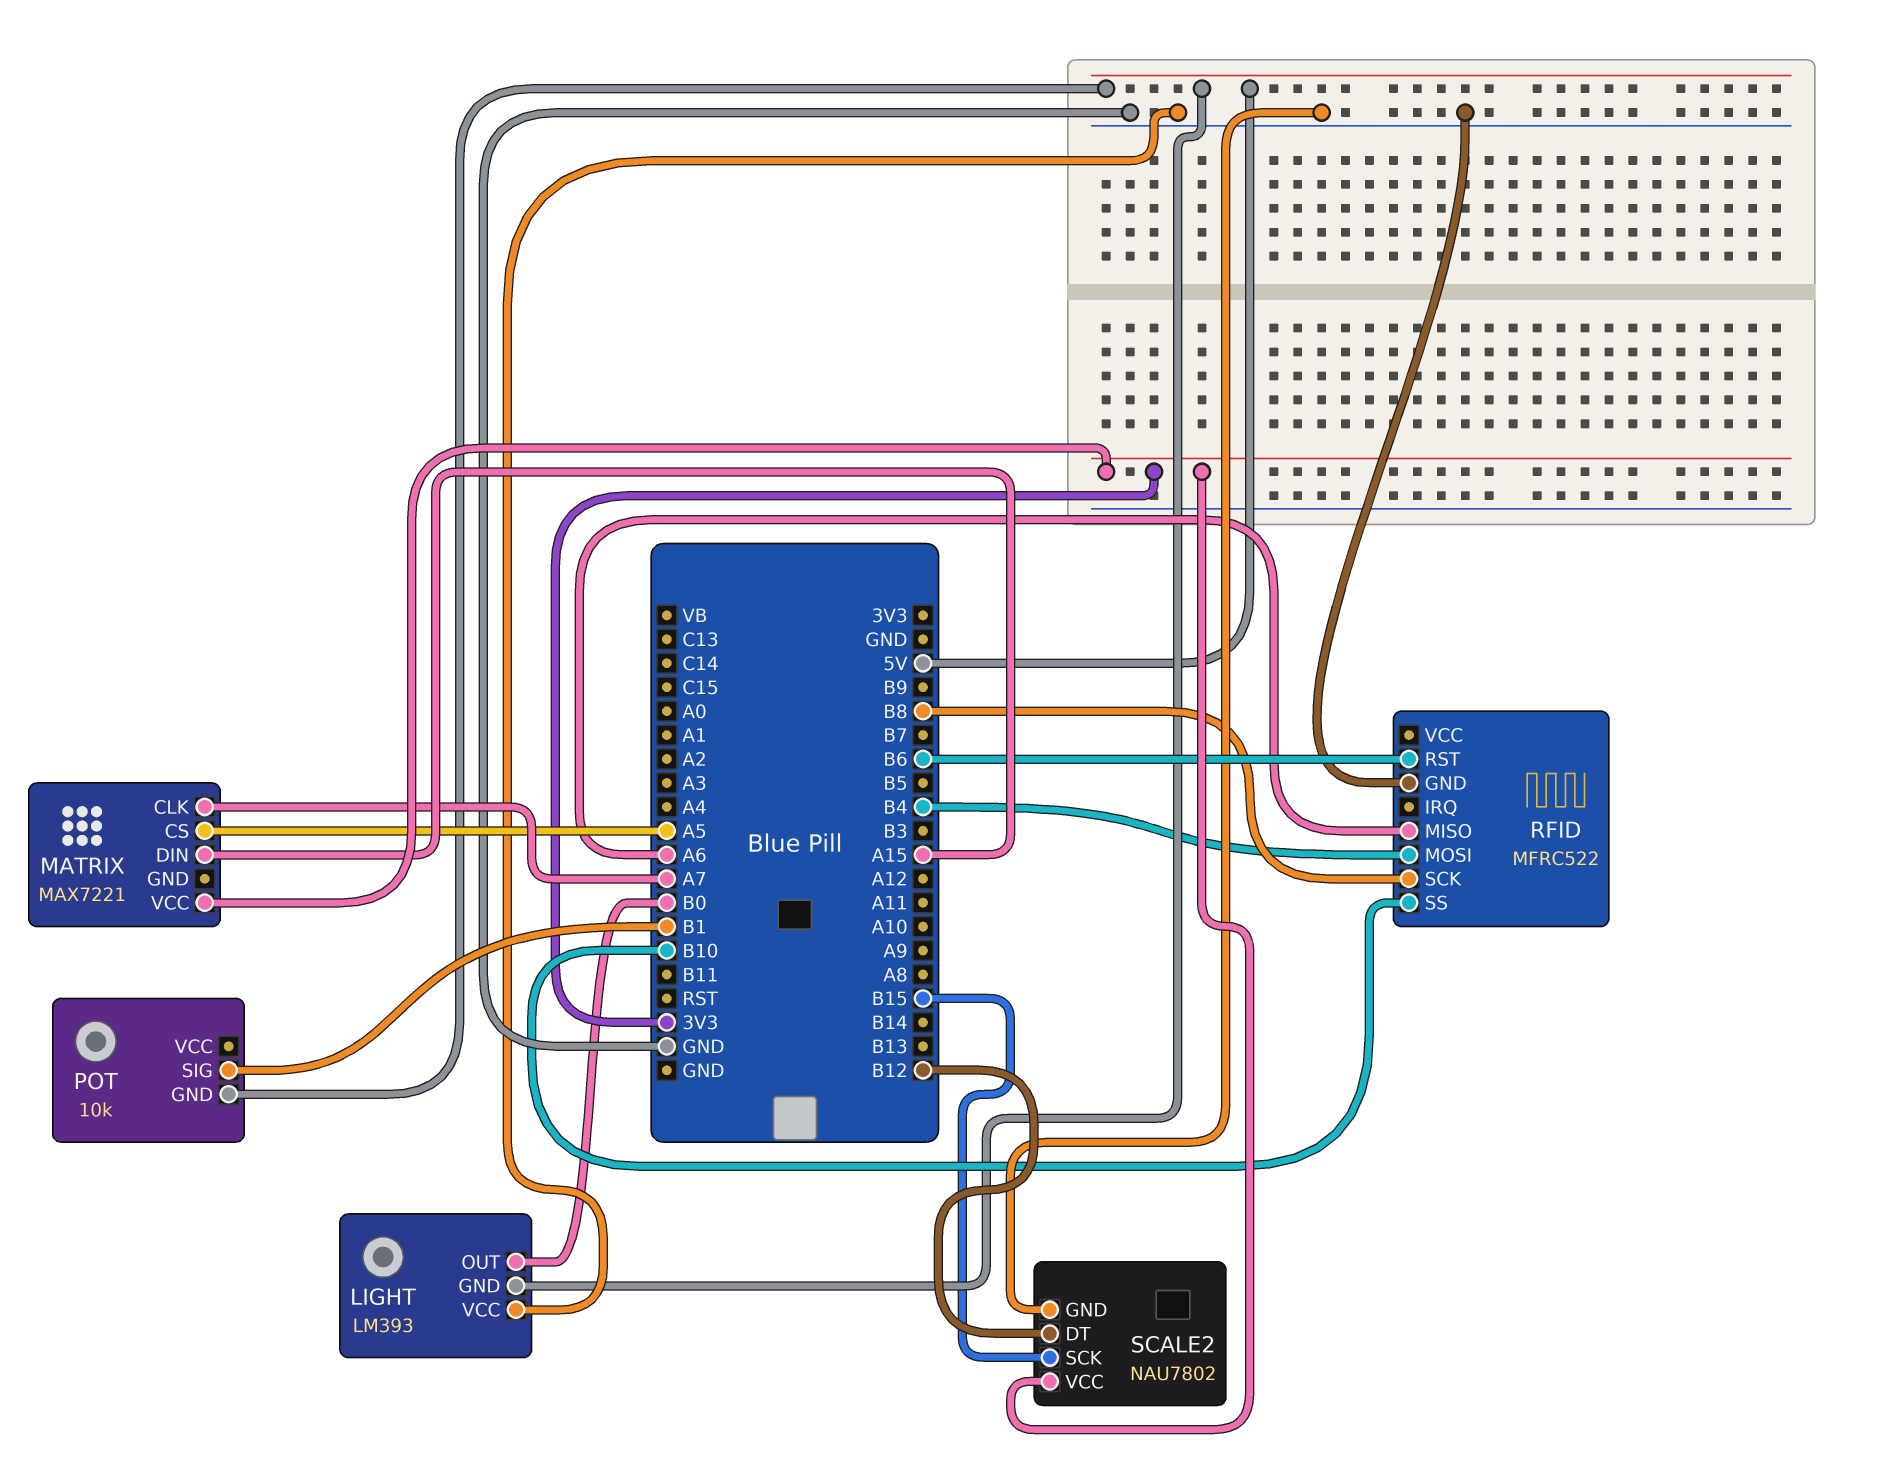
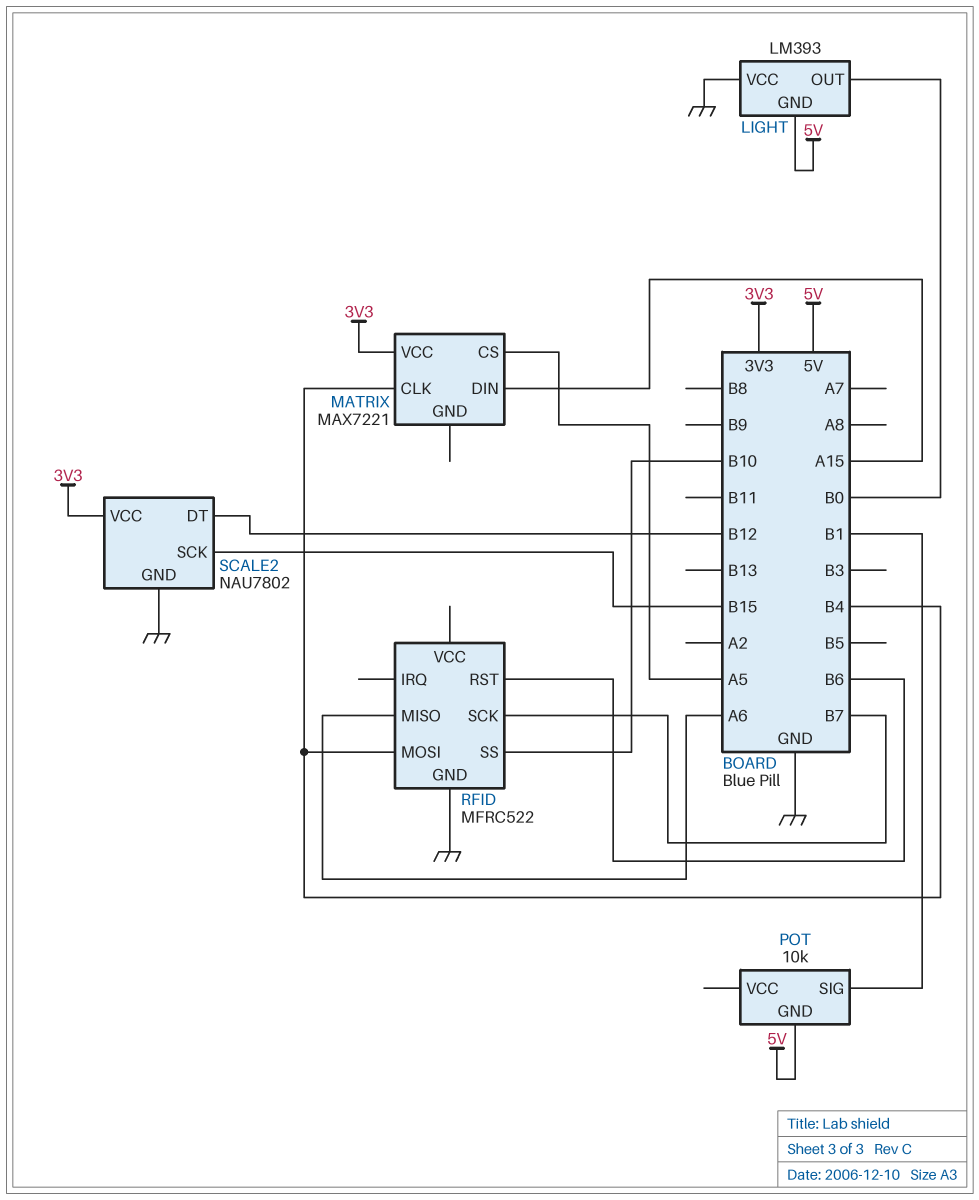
MATRIX pin CLK: A7 -> B4
RFID pin SCK: B8 -> B7

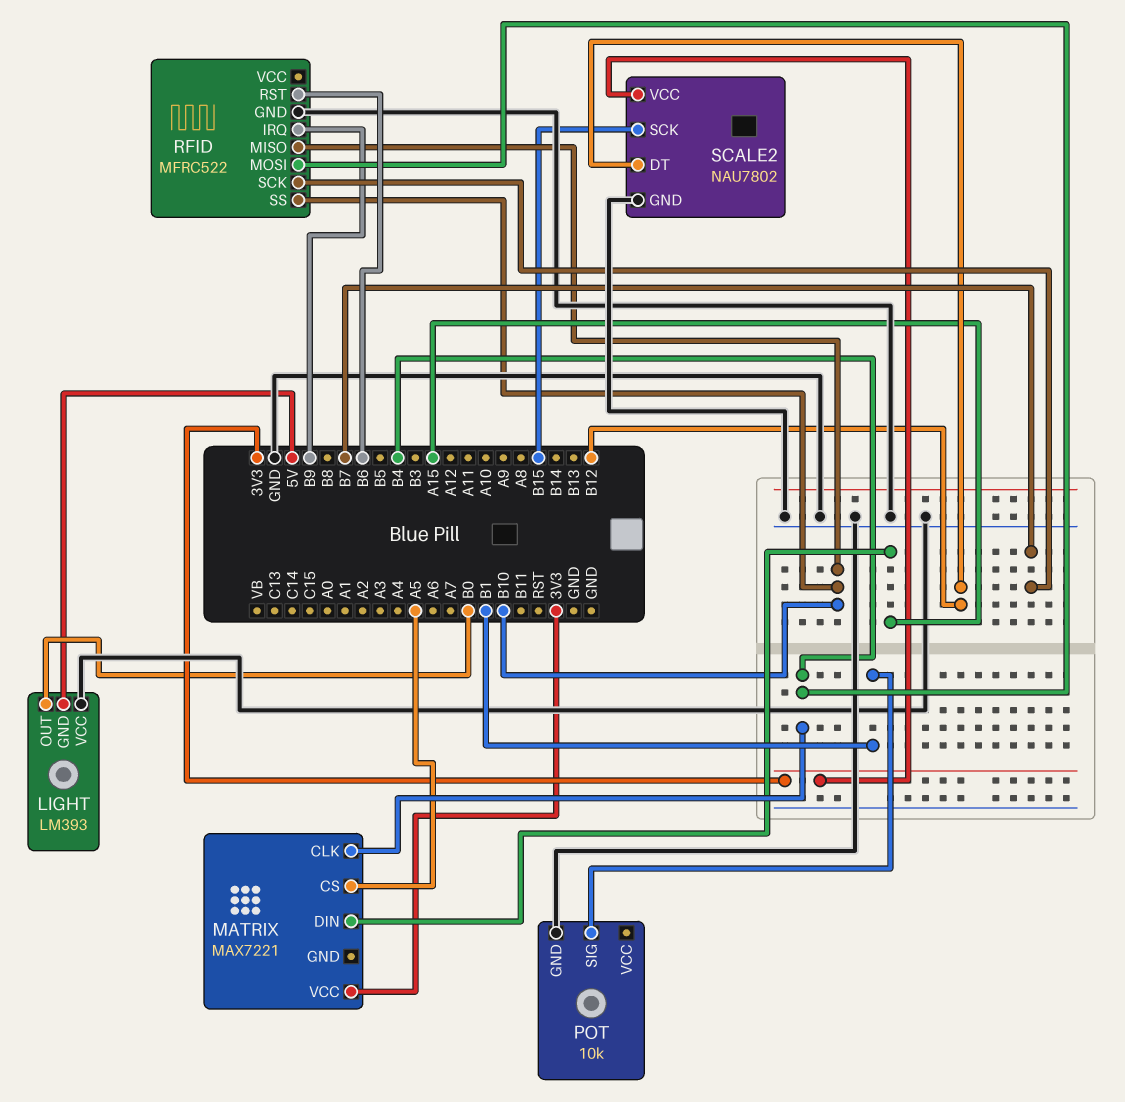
POT pin GND: 5V -> GND
RFID pin IRQ: none -> B9
RFID pin MISO: A6 -> B10

